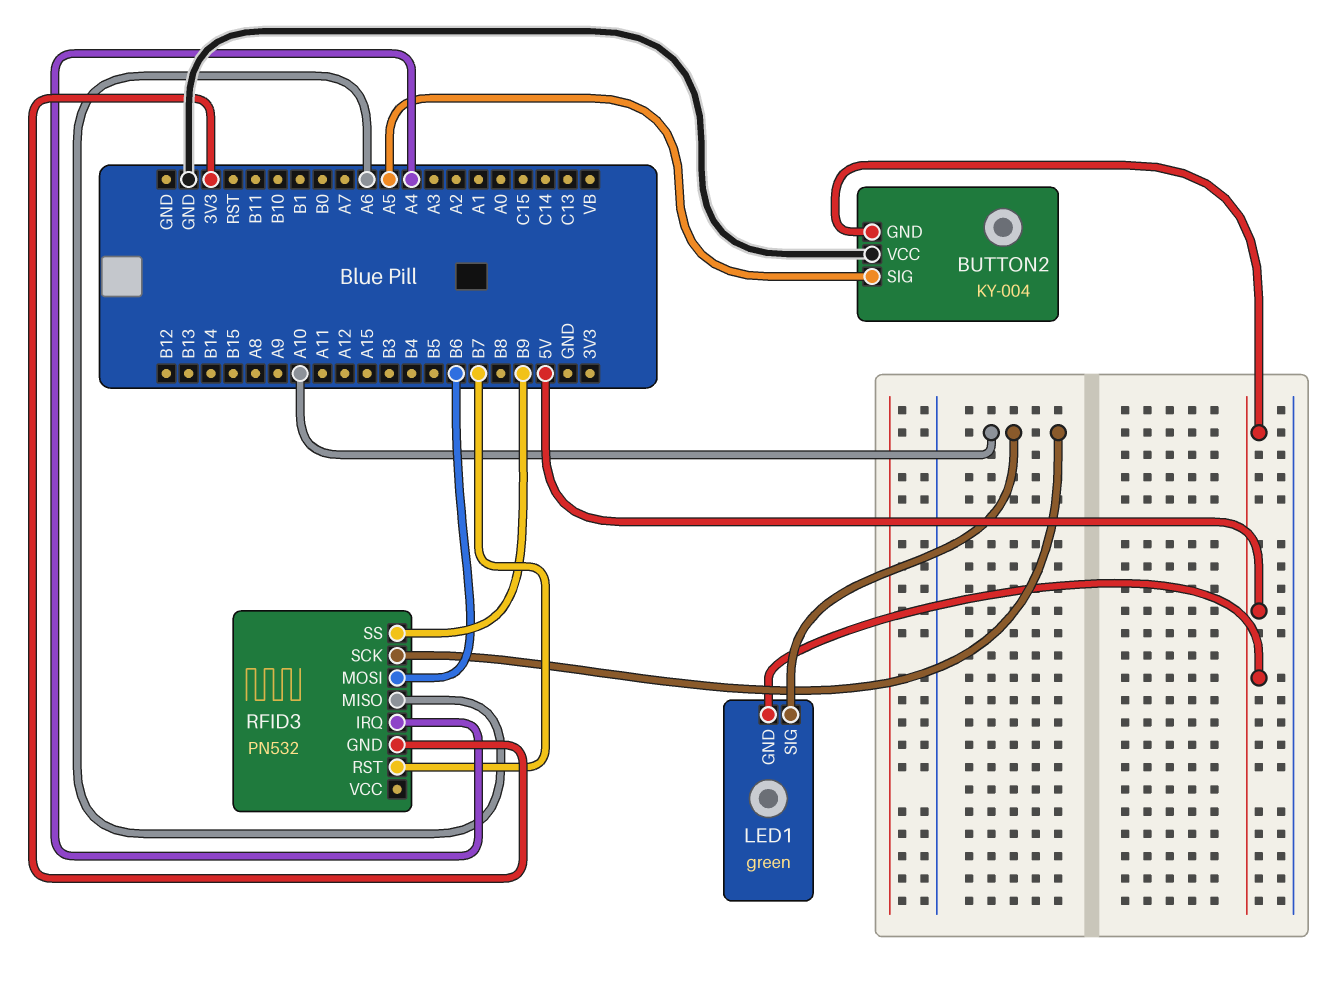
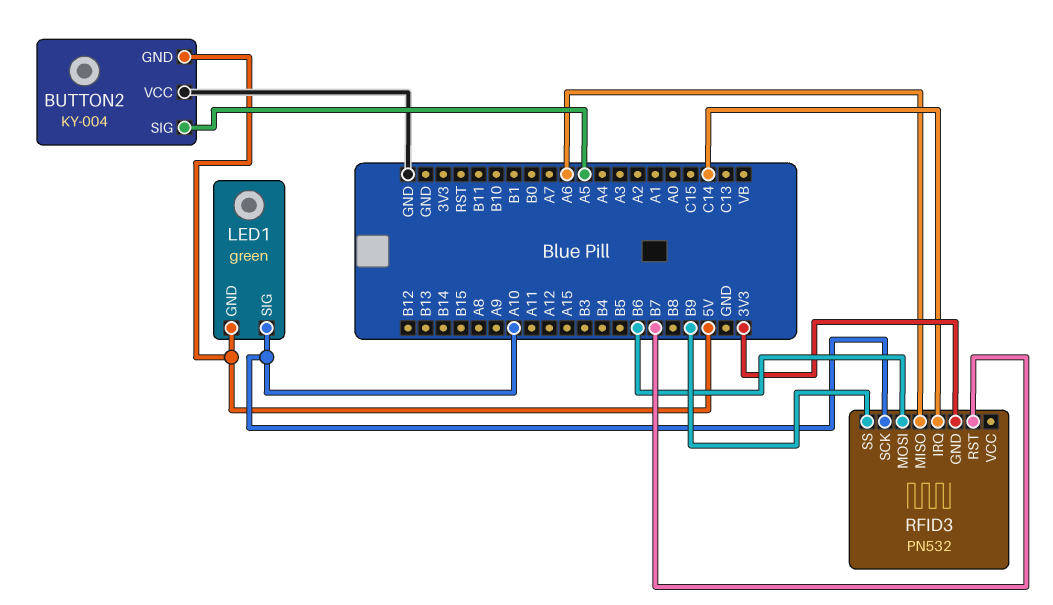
RFID3 pin IRQ: A4 -> C14

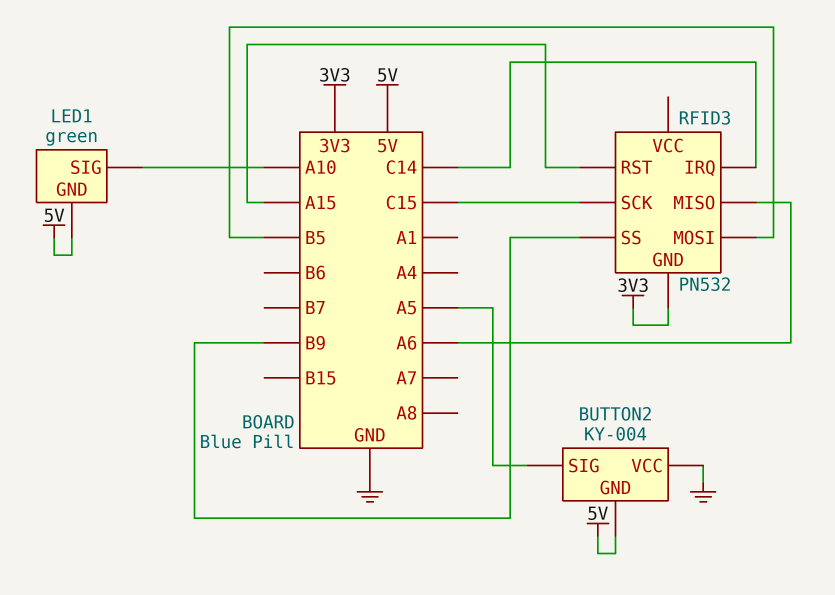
RFID3 pin MOSI: B6 -> B5
RFID3 pin RST: B7 -> A15
RFID3 pin SCK: A10 -> C15

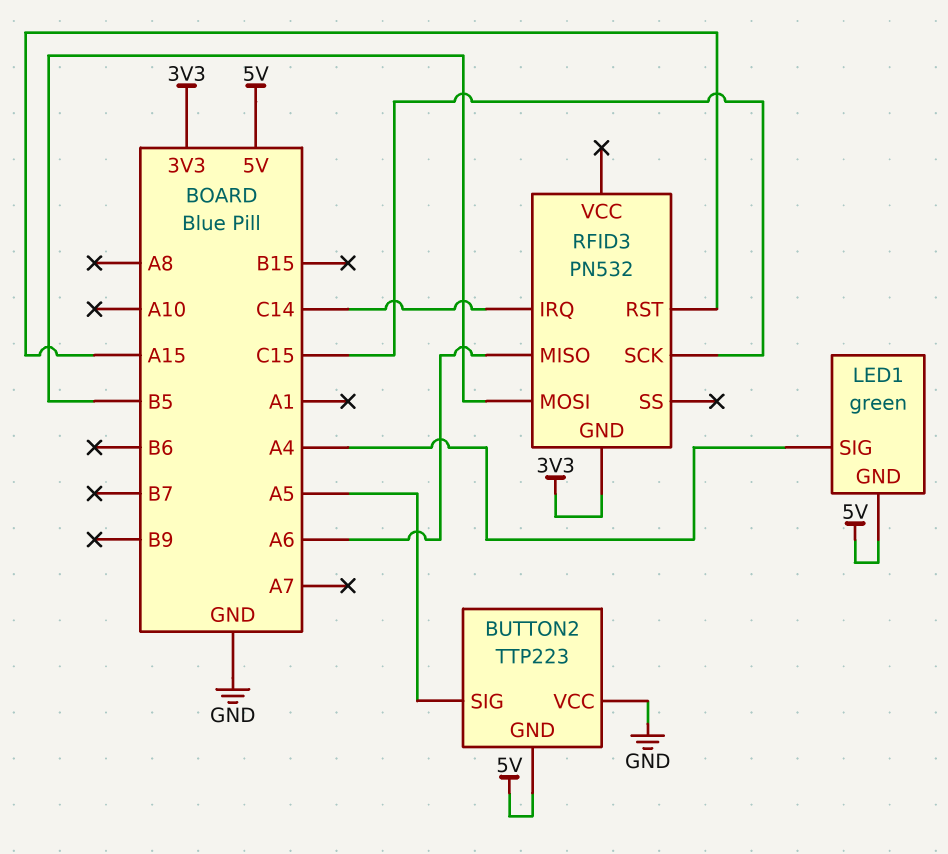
BUTTON2: KY-004 -> TTP223
LED1 pin SIG: A10 -> A4
RFID3 pin SS: B9 -> none

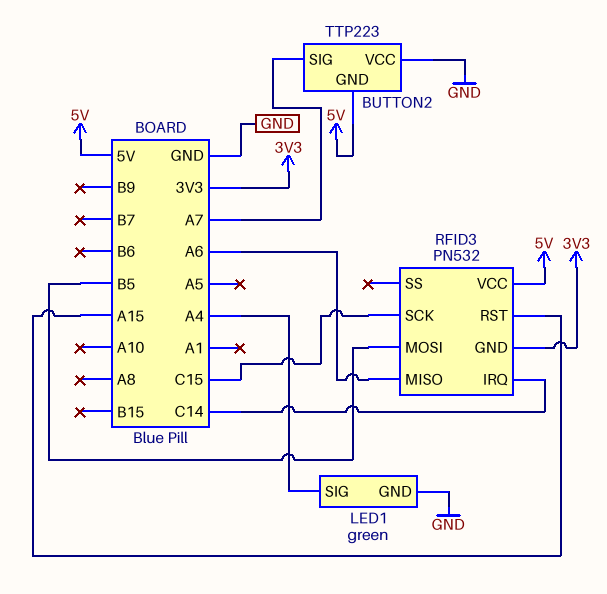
BUTTON2 pin SIG: A5 -> A7
LED1 pin GND: 5V -> GND
RFID3 pin VCC: none -> 5V

